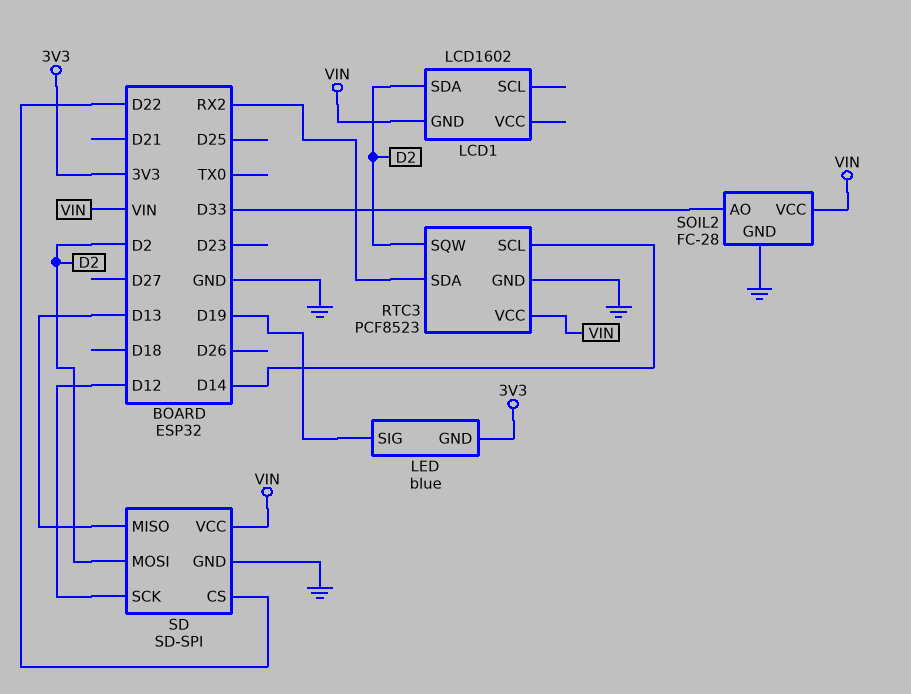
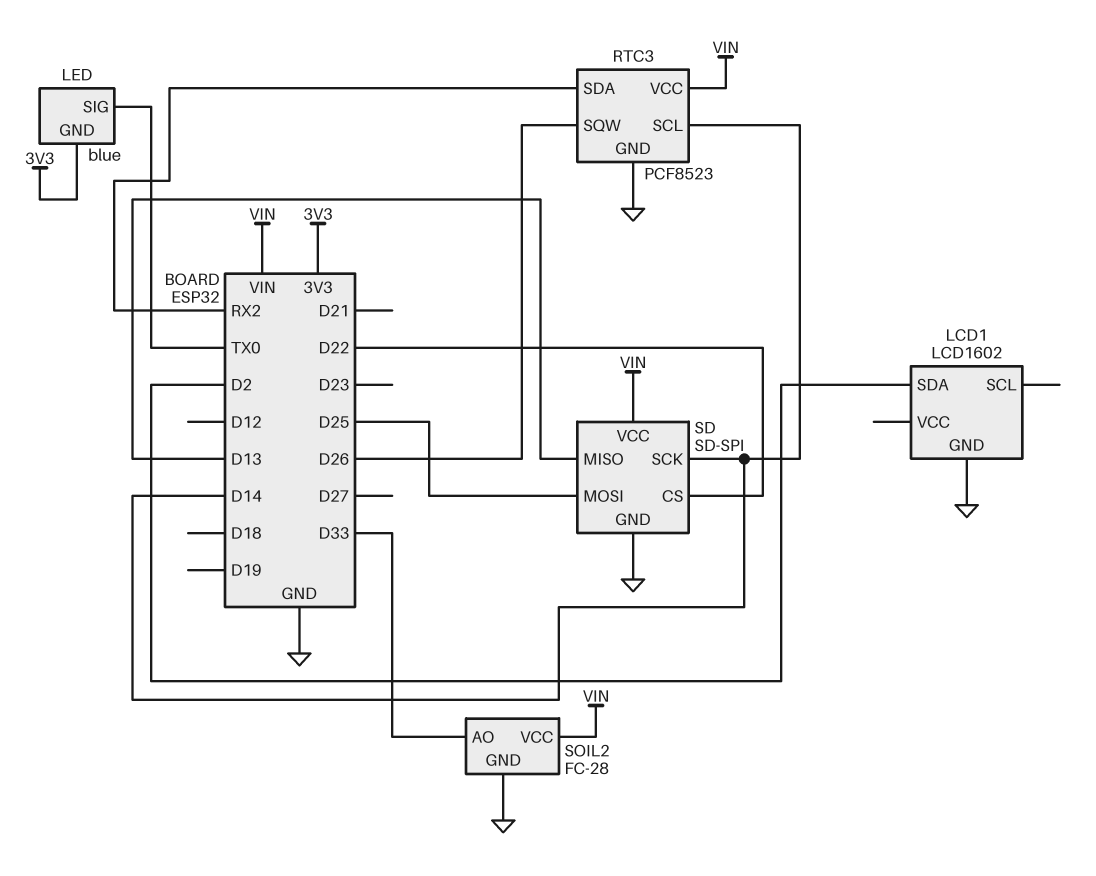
LCD1 pin GND: VIN -> GND
LED pin SIG: D19 -> TX0
RTC3 pin SQW: D2 -> D26
SD pin MOSI: D2 -> D25
SD pin SCK: D12 -> D14

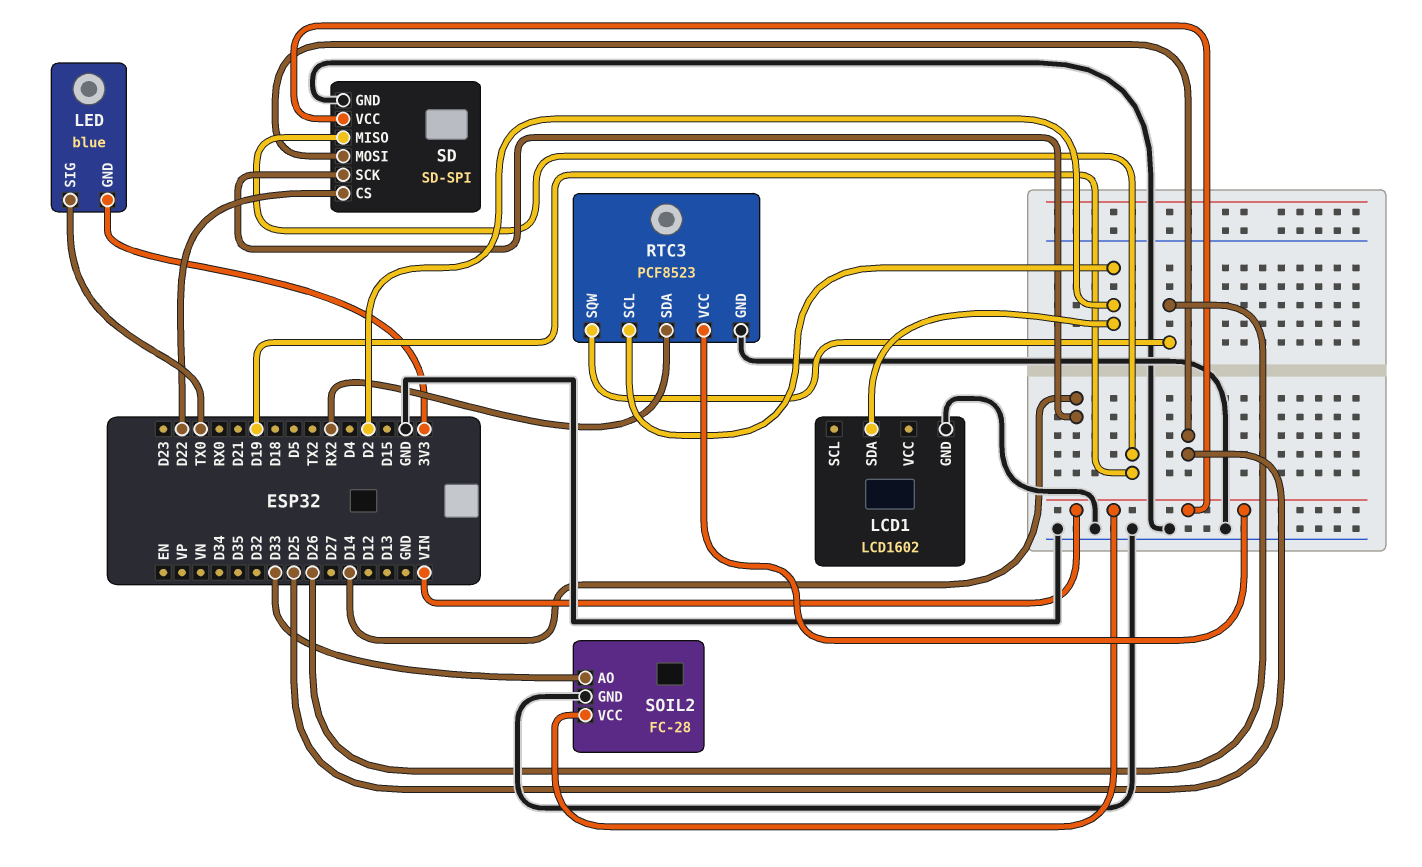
RTC3 pin SCL: D14 -> D2
SD pin MISO: D13 -> D19

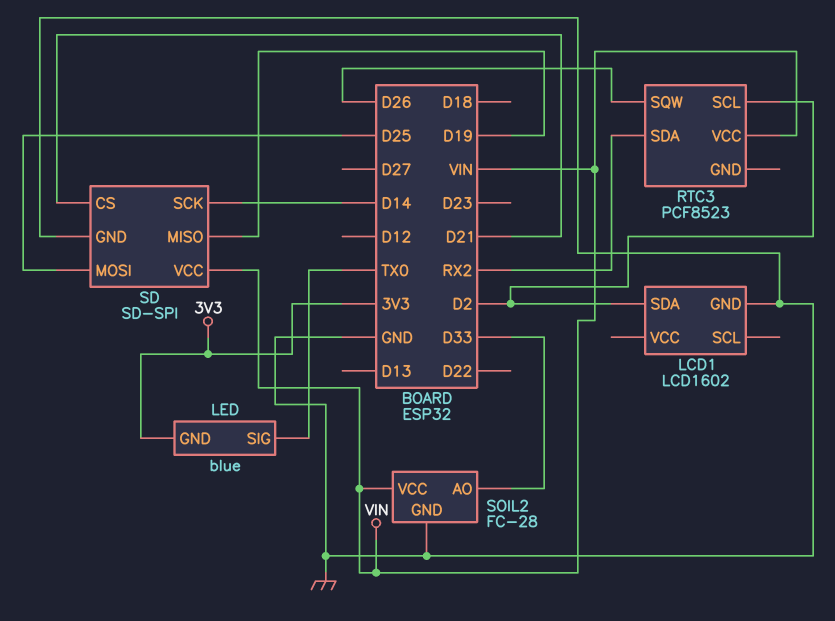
RTC3 pin GND: GND -> none
SD pin CS: D22 -> D21

